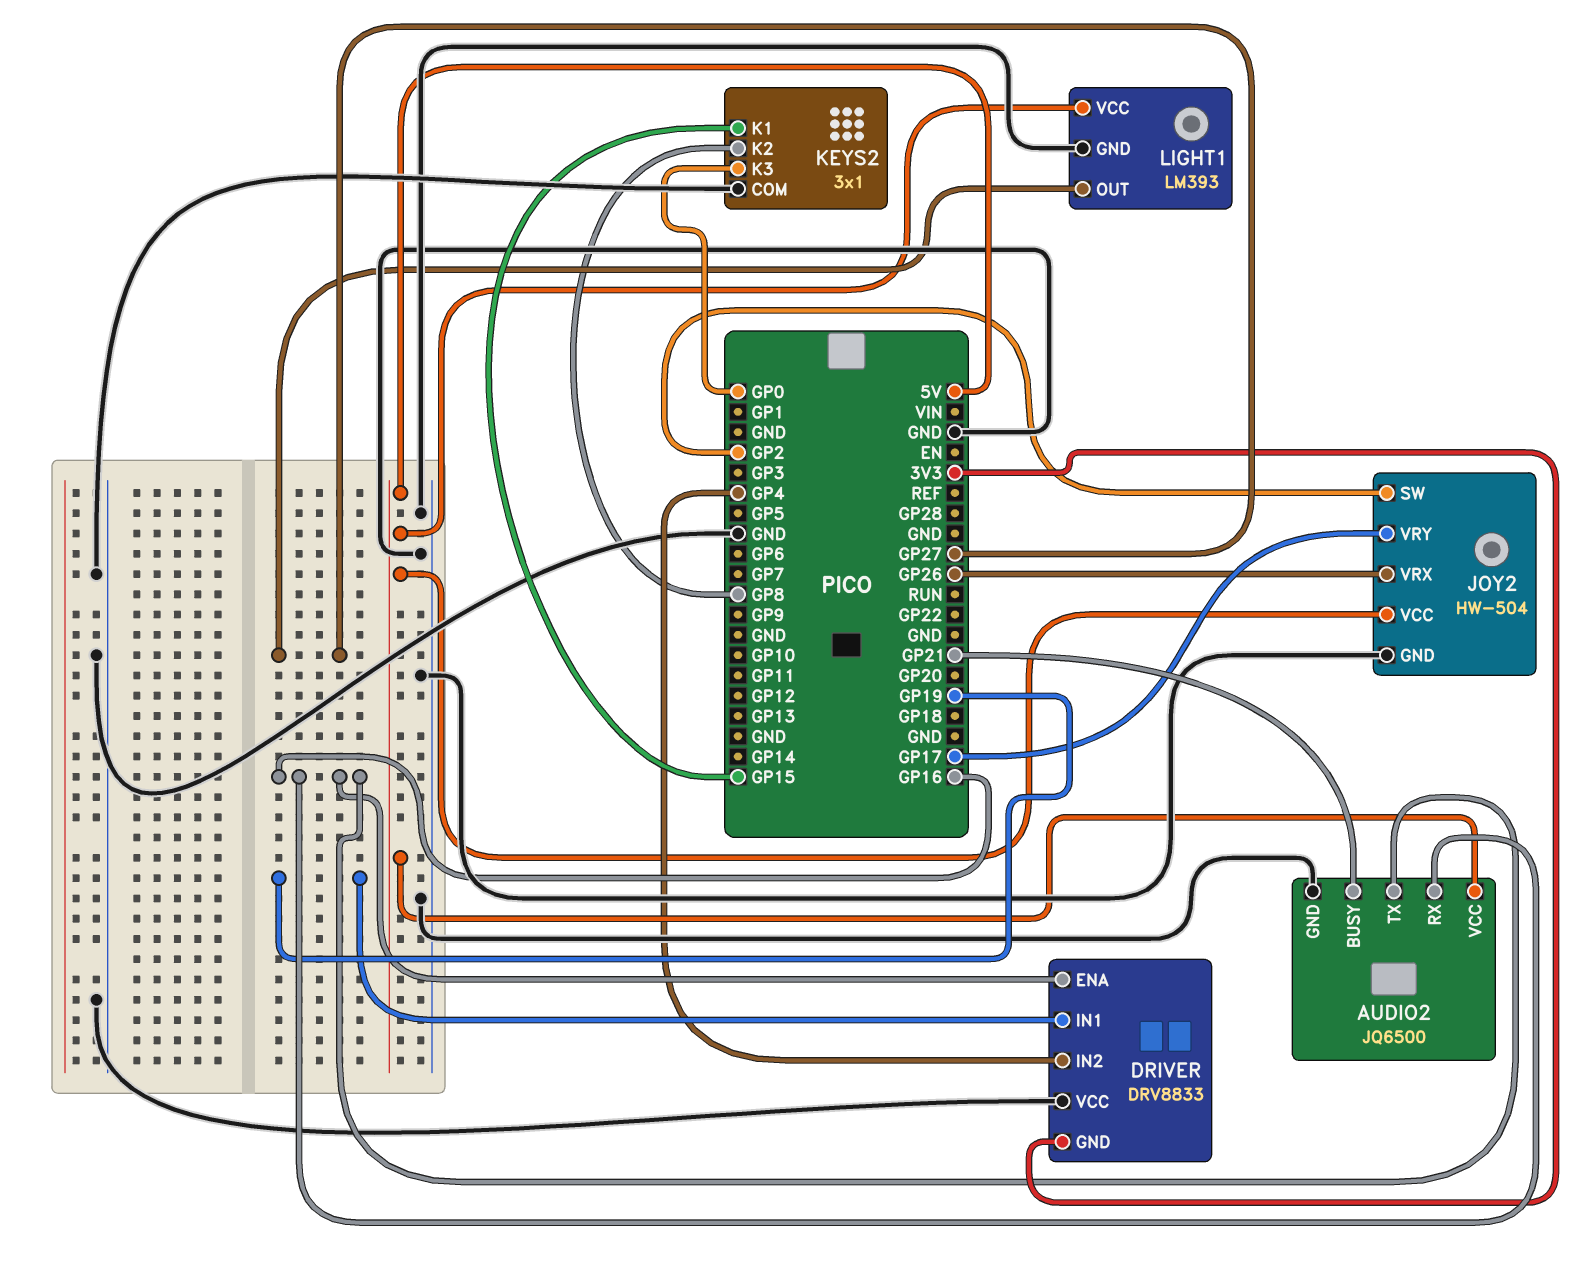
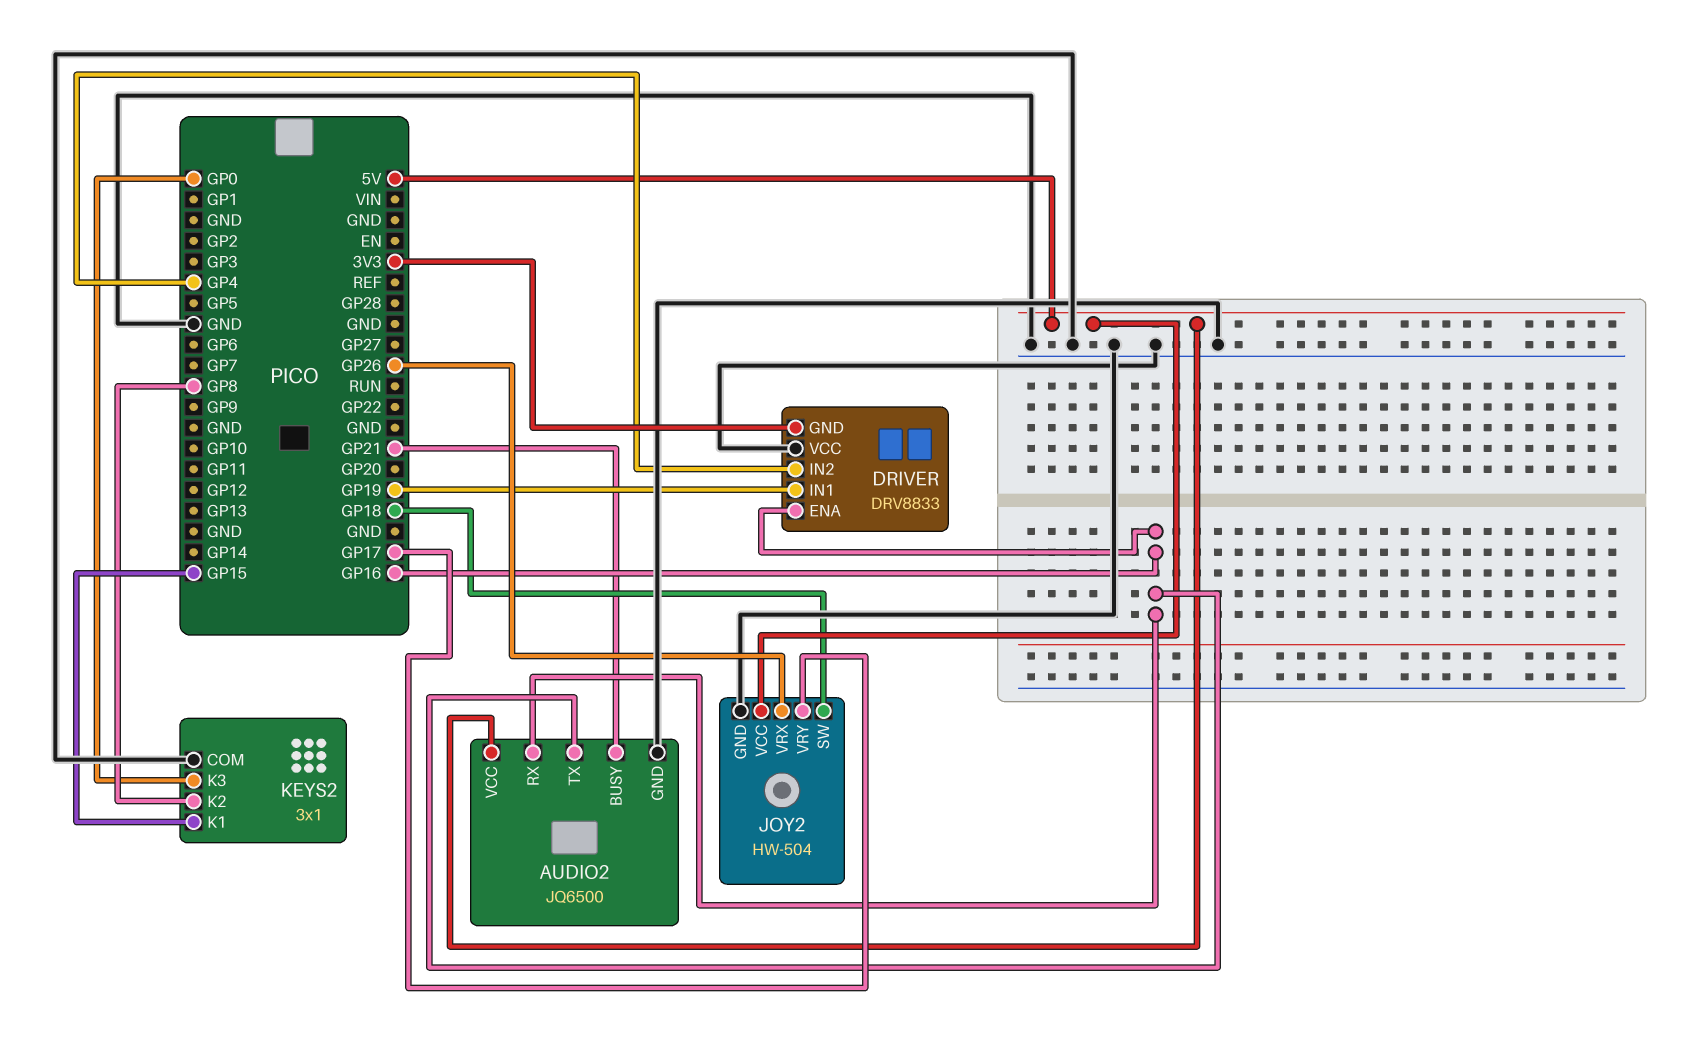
JOY2 pin SW: GP2 -> GP18
LIGHT1: LM393 -> none
LIGHT1 pin GND: GND -> none
LIGHT1 pin OUT: GP27 -> none
LIGHT1 pin VCC: 5V -> none

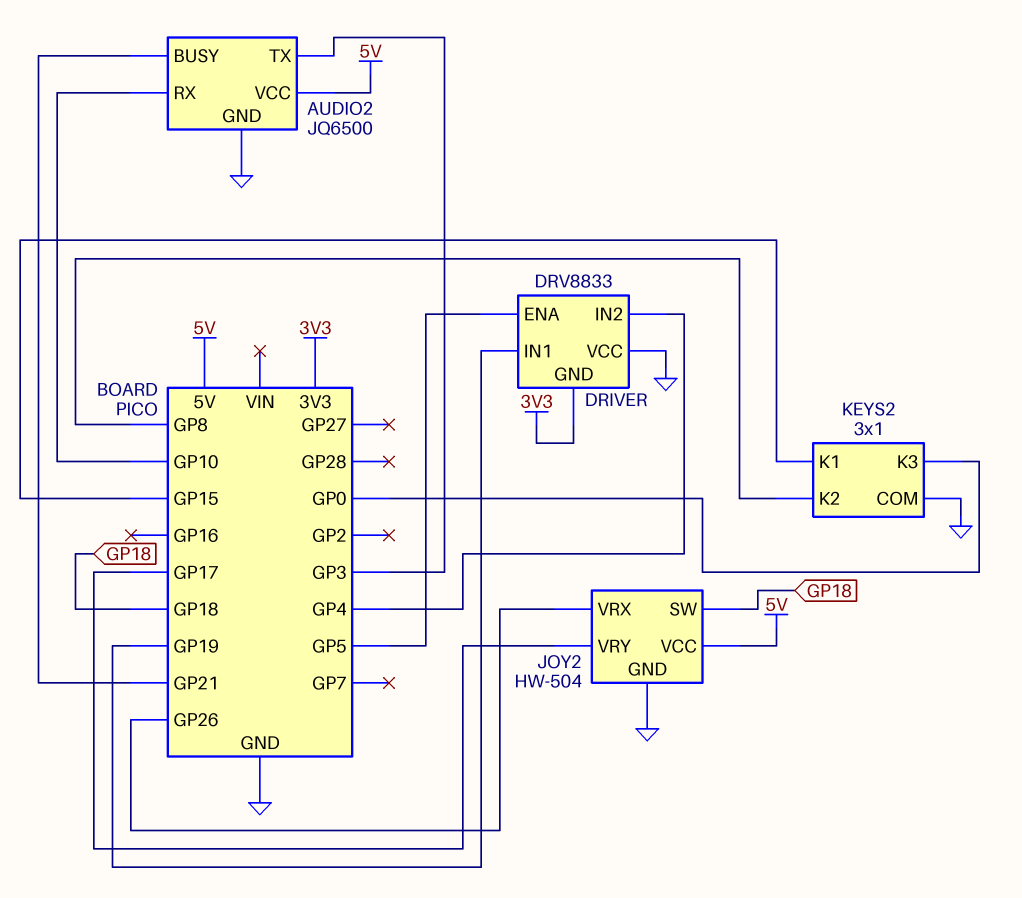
AUDIO2 pin RX: GP16 -> GP10
AUDIO2 pin TX: GP16 -> GP3
DRIVER pin ENA: GP16 -> GP5

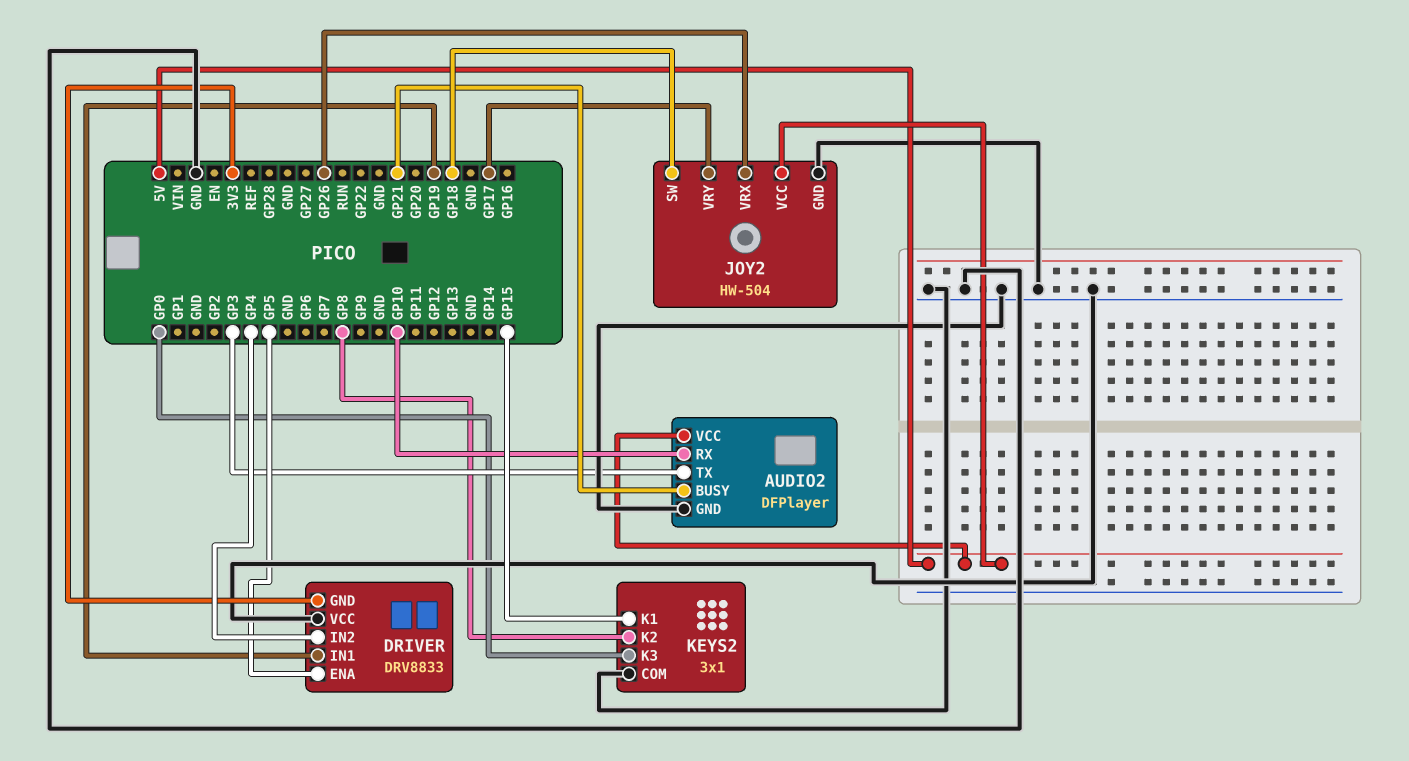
AUDIO2: JQ6500 -> DFPlayer

